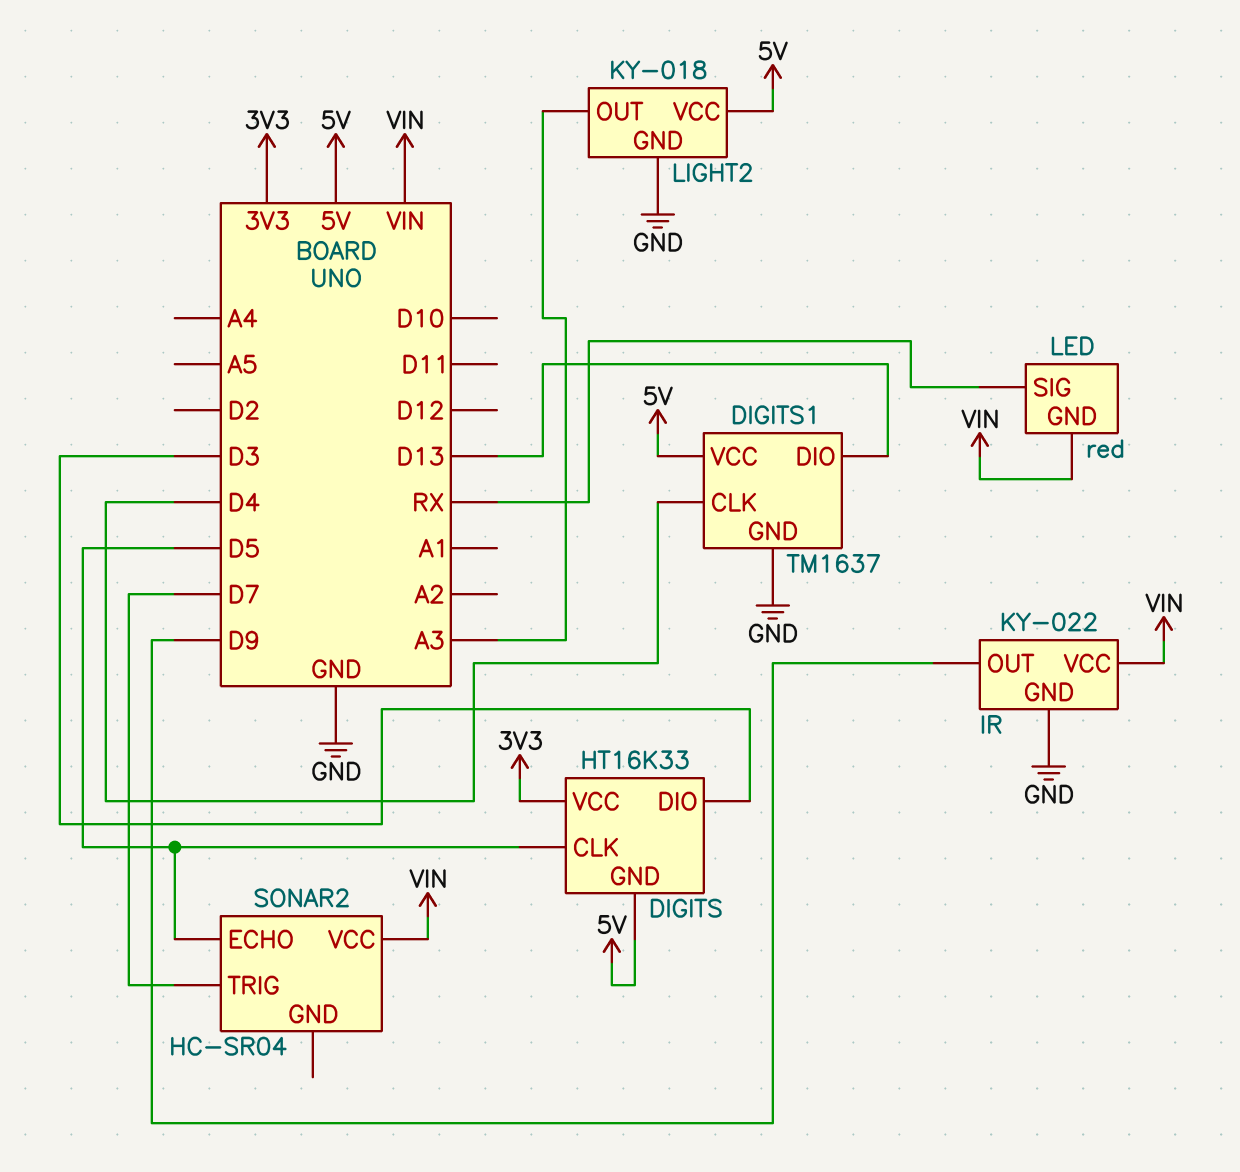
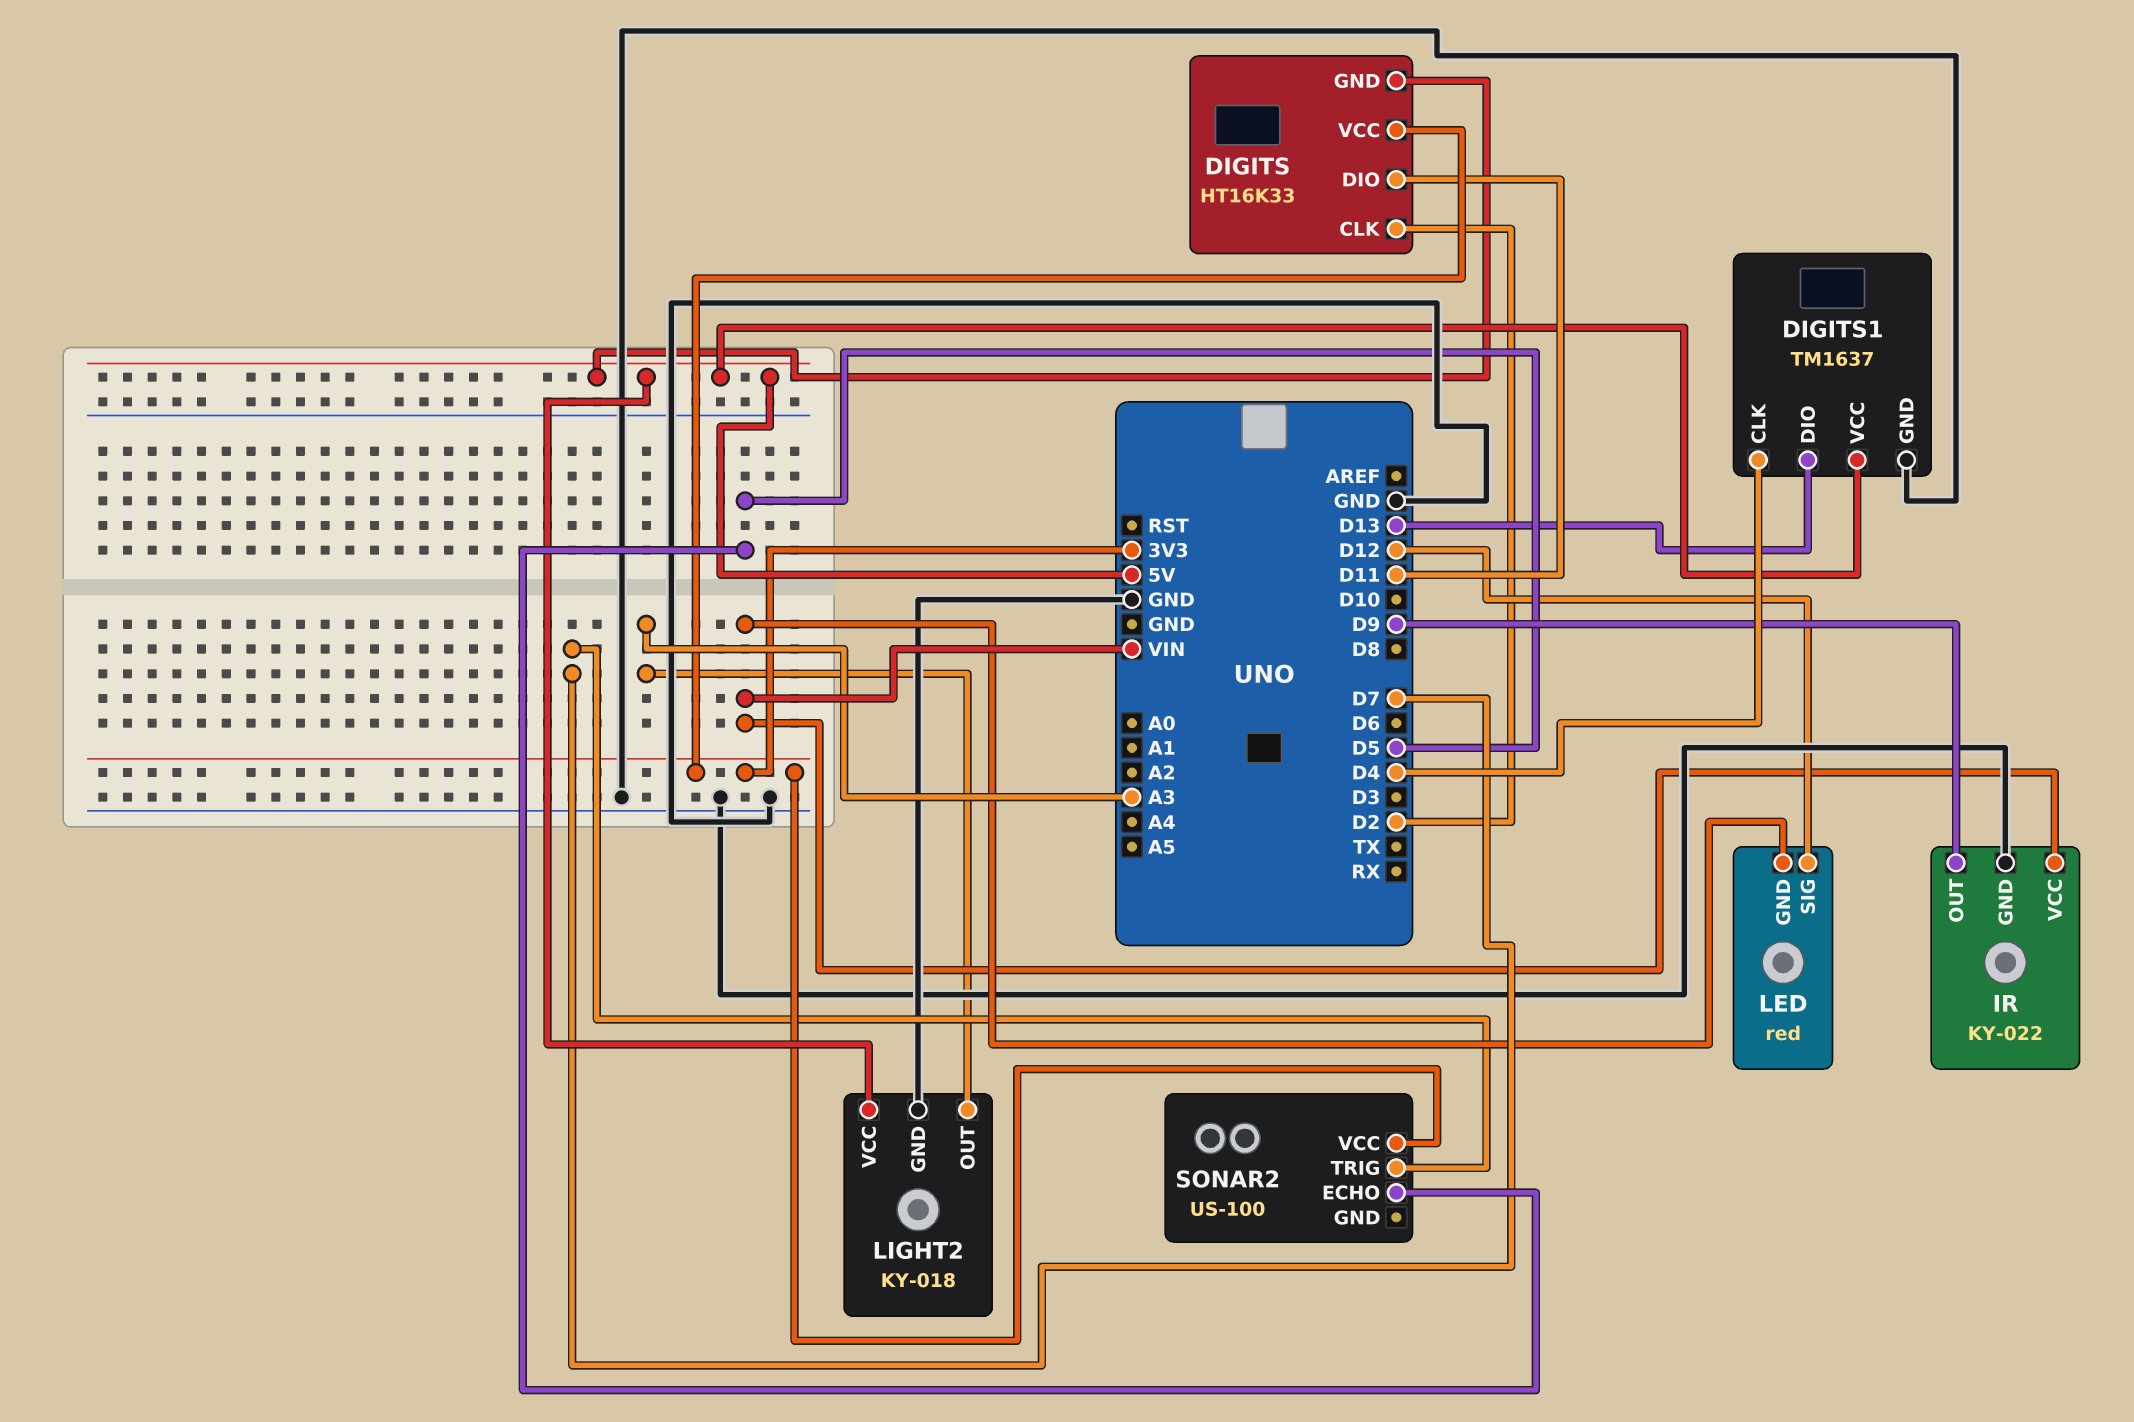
DIGITS pin CLK: D5 -> D2
DIGITS pin DIO: D3 -> D11
LED pin SIG: RX -> D12
SONAR2: HC-SR04 -> US-100
SONAR2 pin VCC: VIN -> 3V3

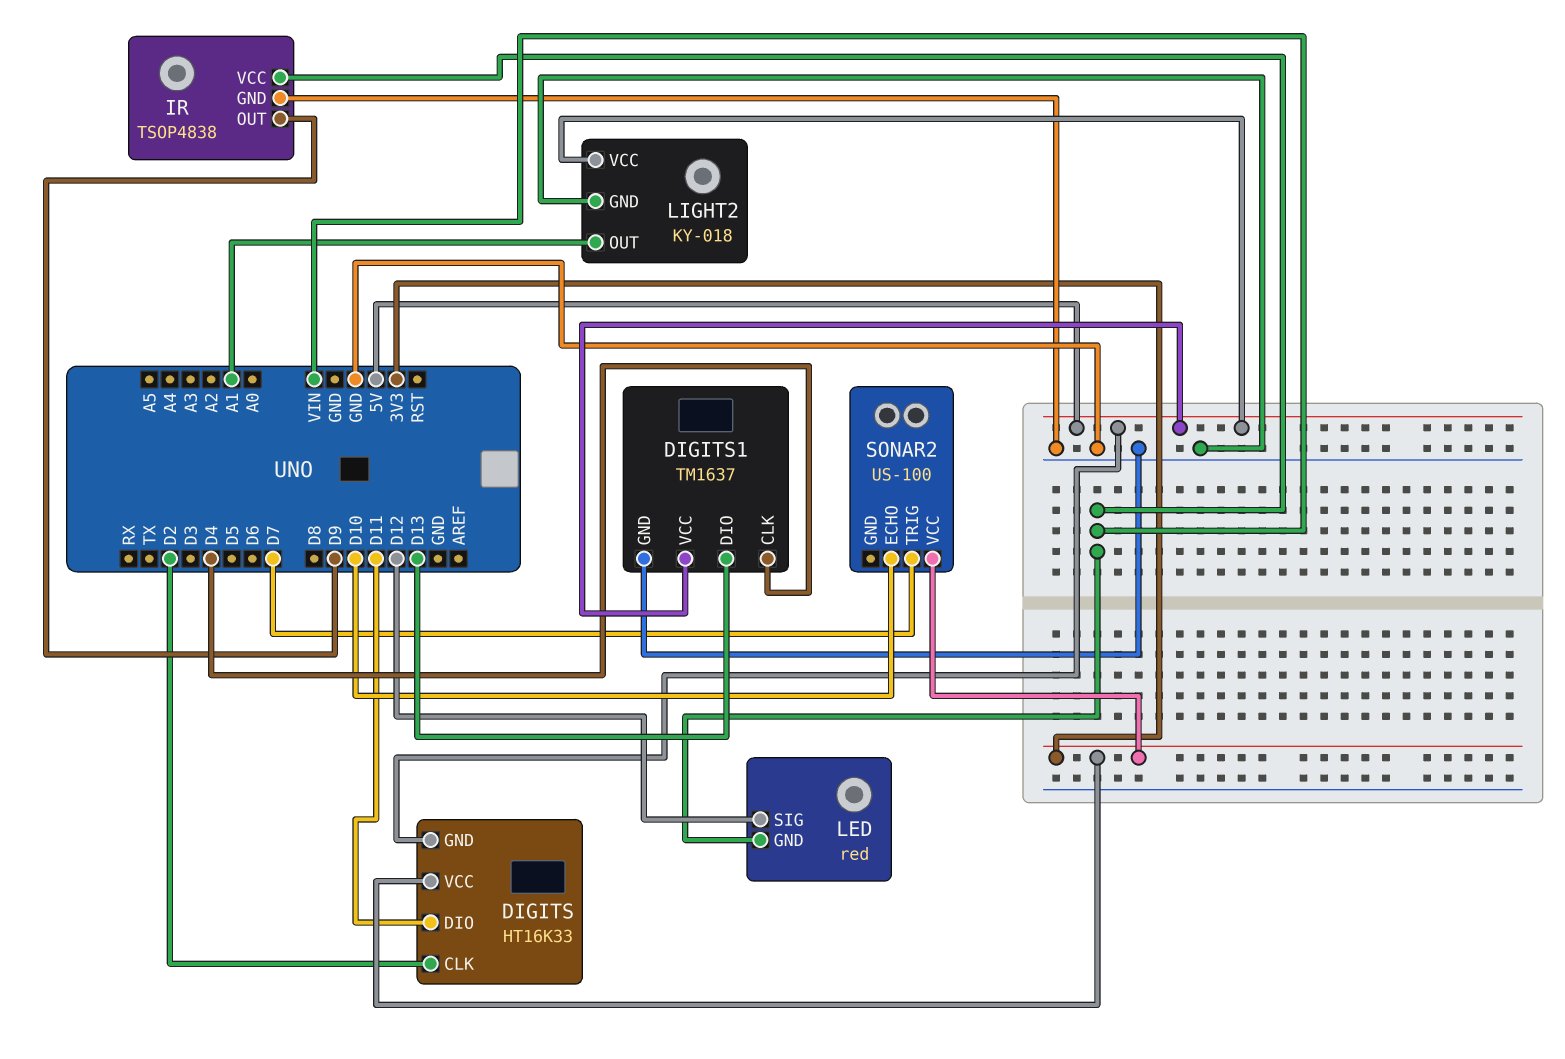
IR: KY-022 -> TSOP4838
LIGHT2 pin OUT: A3 -> A1
SONAR2 pin ECHO: D5 -> D10

